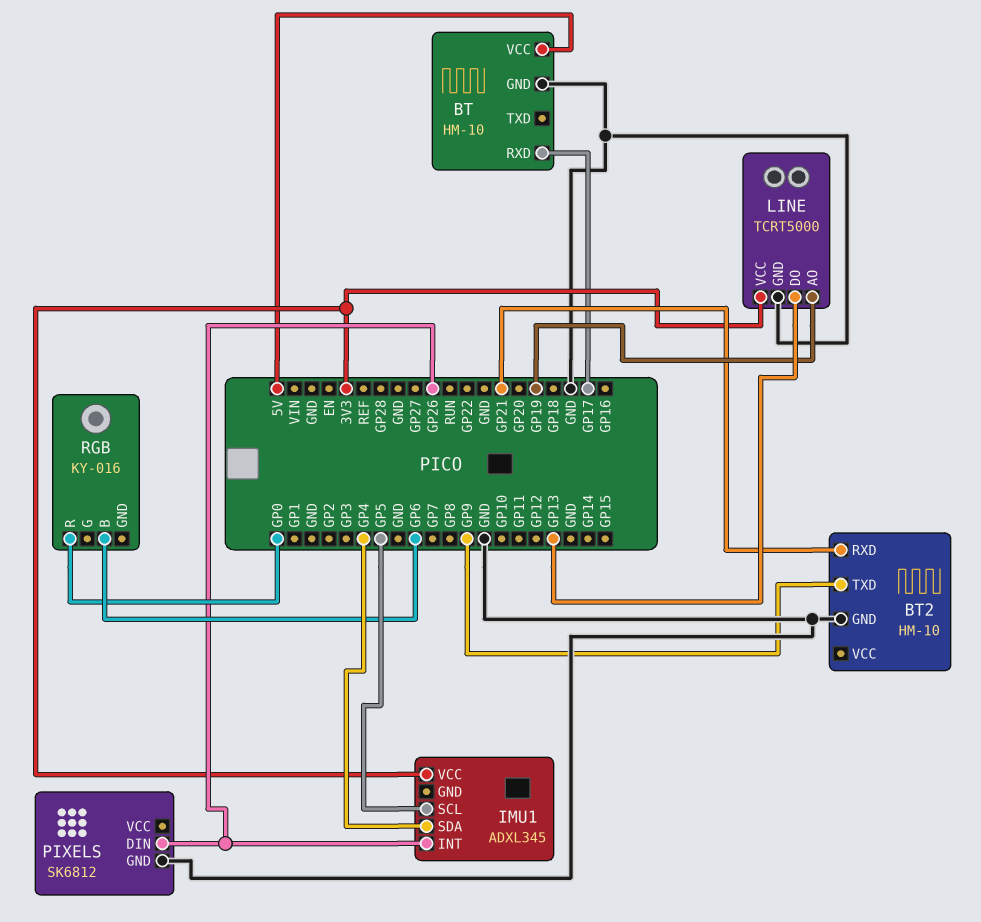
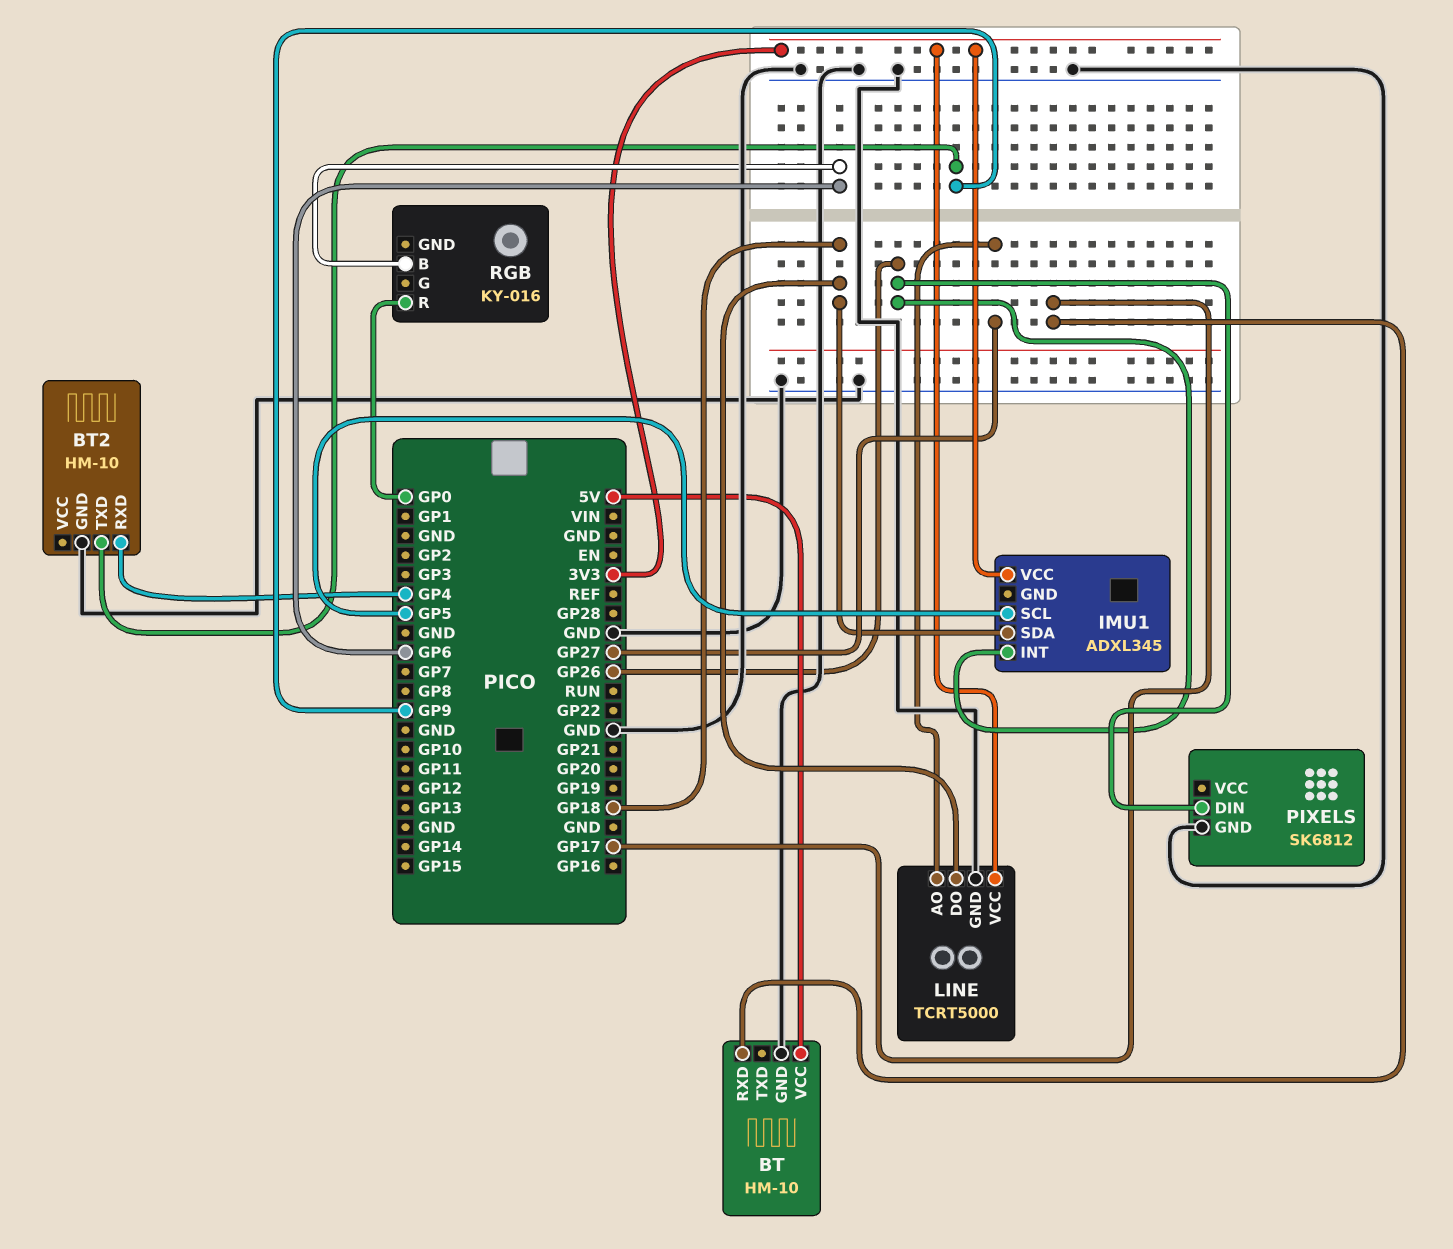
BT2 pin RXD: GP21 -> GP4
IMU1 pin SDA: GP4 -> GP18
LINE pin AO: GP19 -> GP27
LINE pin DO: GP13 -> GP18

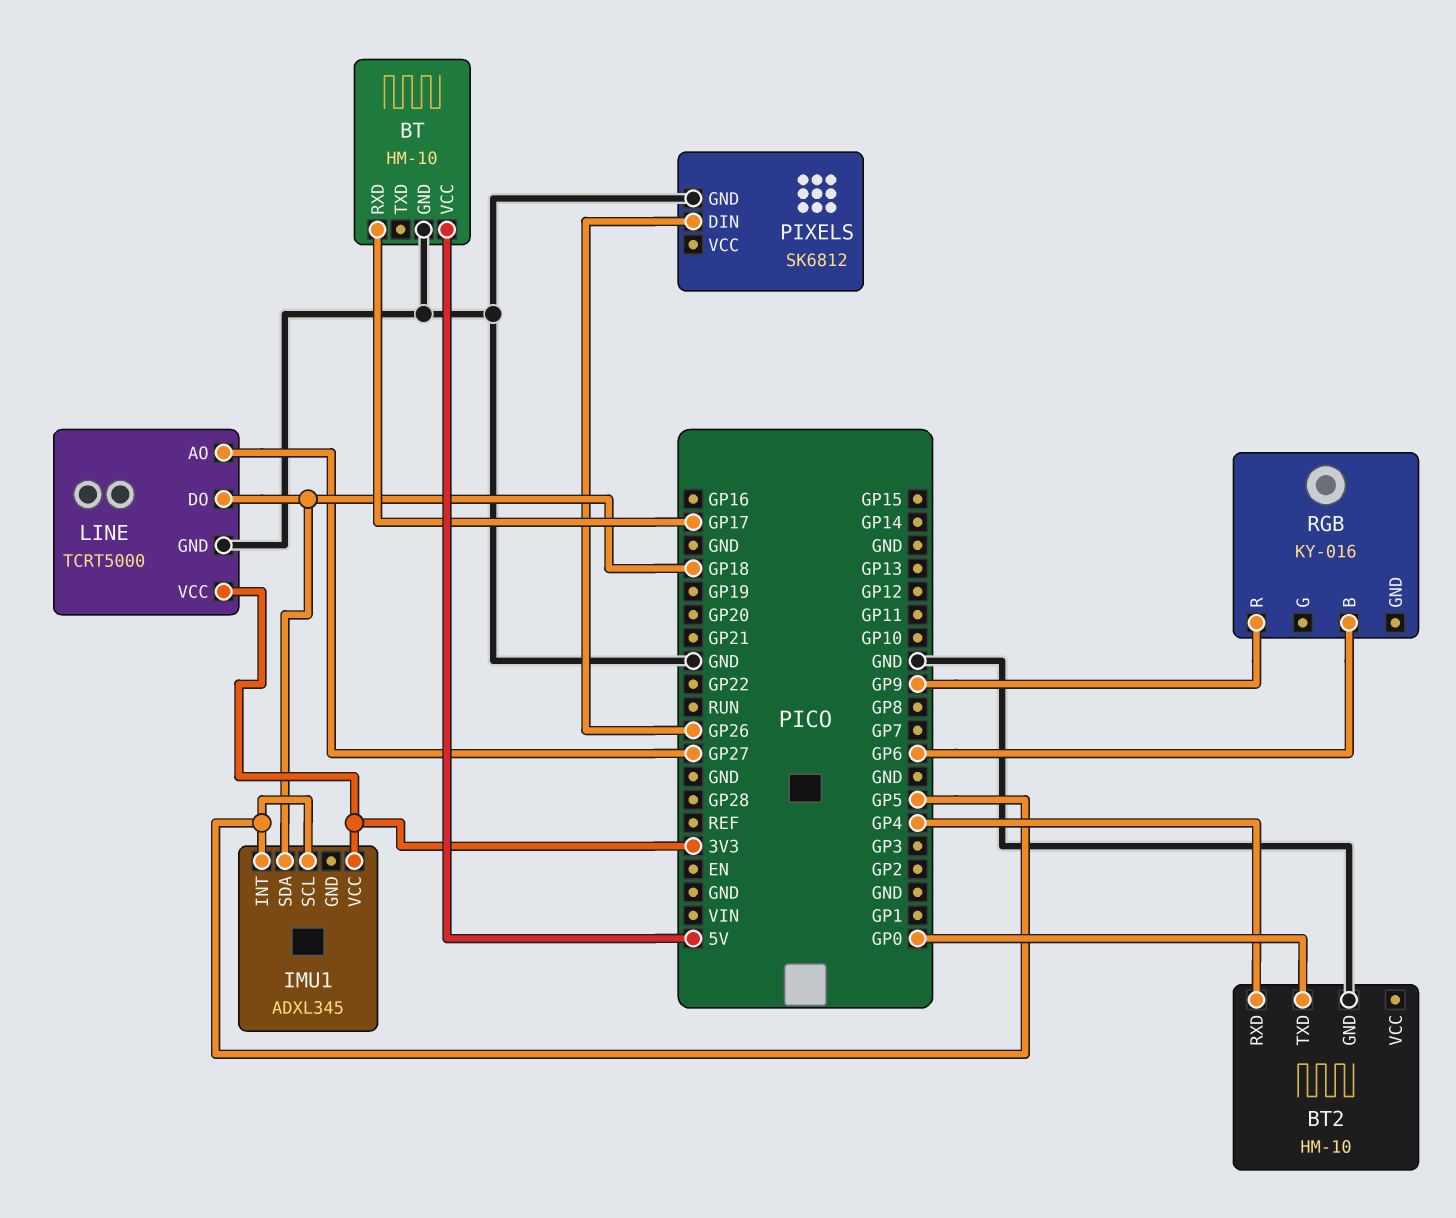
BT2 pin TXD: GP9 -> GP0
IMU1 pin INT: GP26 -> GP5
RGB pin R: GP0 -> GP9

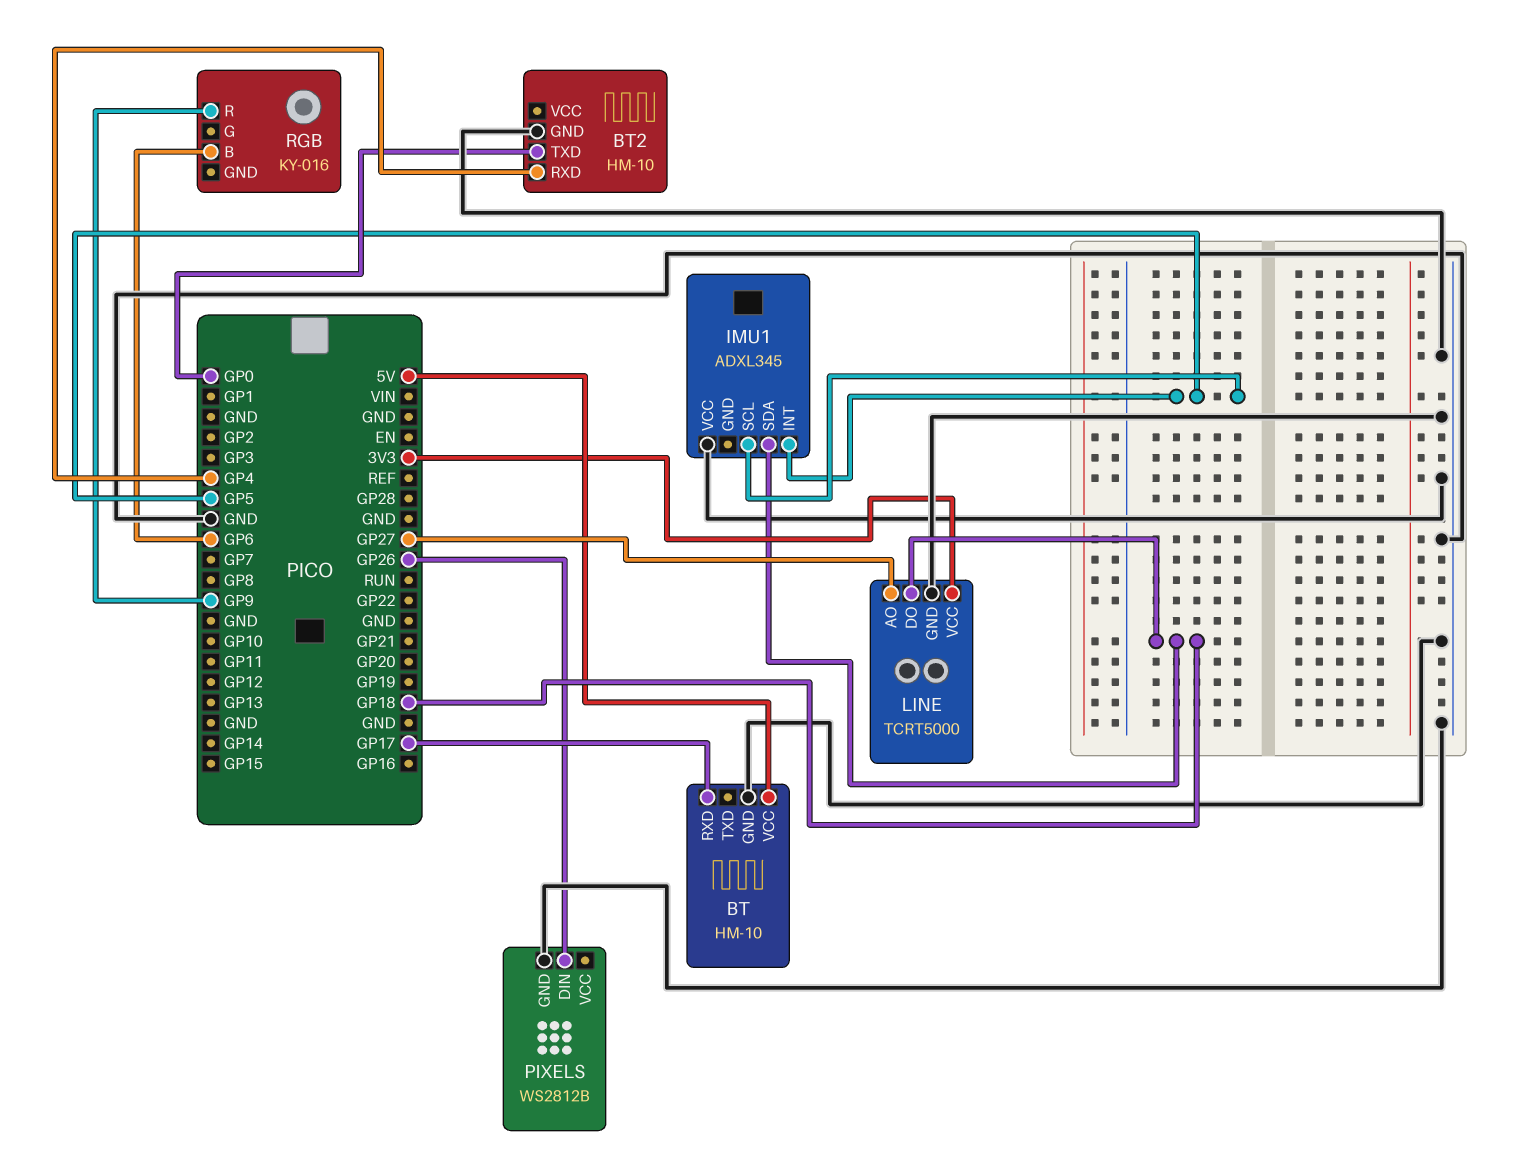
IMU1 pin VCC: 3V3 -> GND
PIXELS: SK6812 -> WS2812B

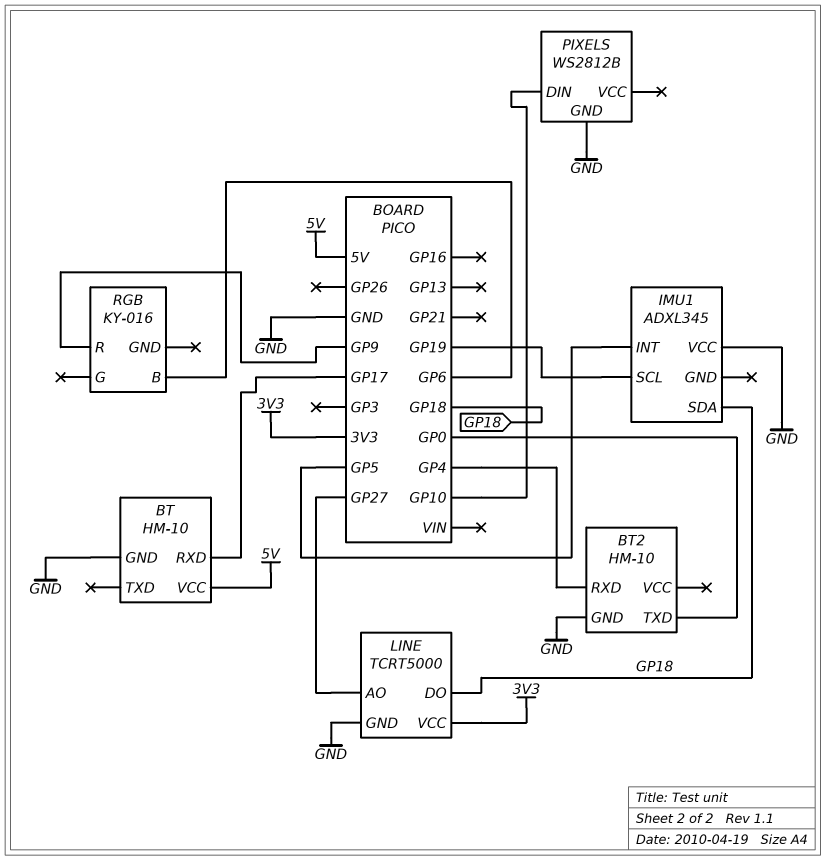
IMU1 pin SCL: GP5 -> GP19
PIXELS pin DIN: GP26 -> GP10

